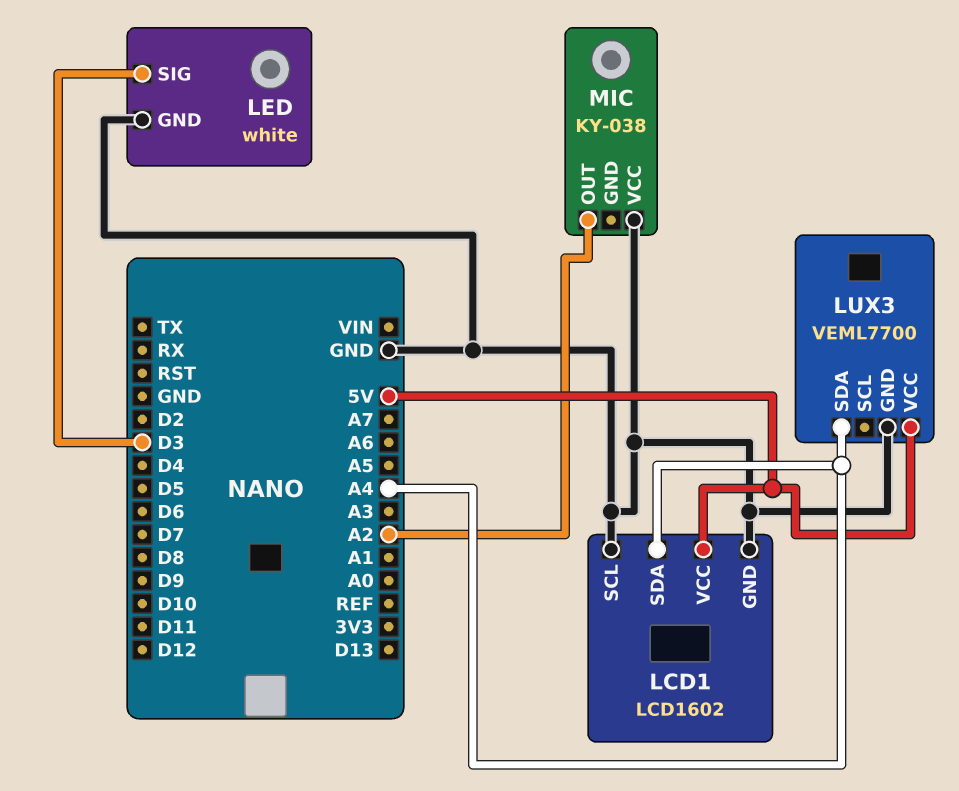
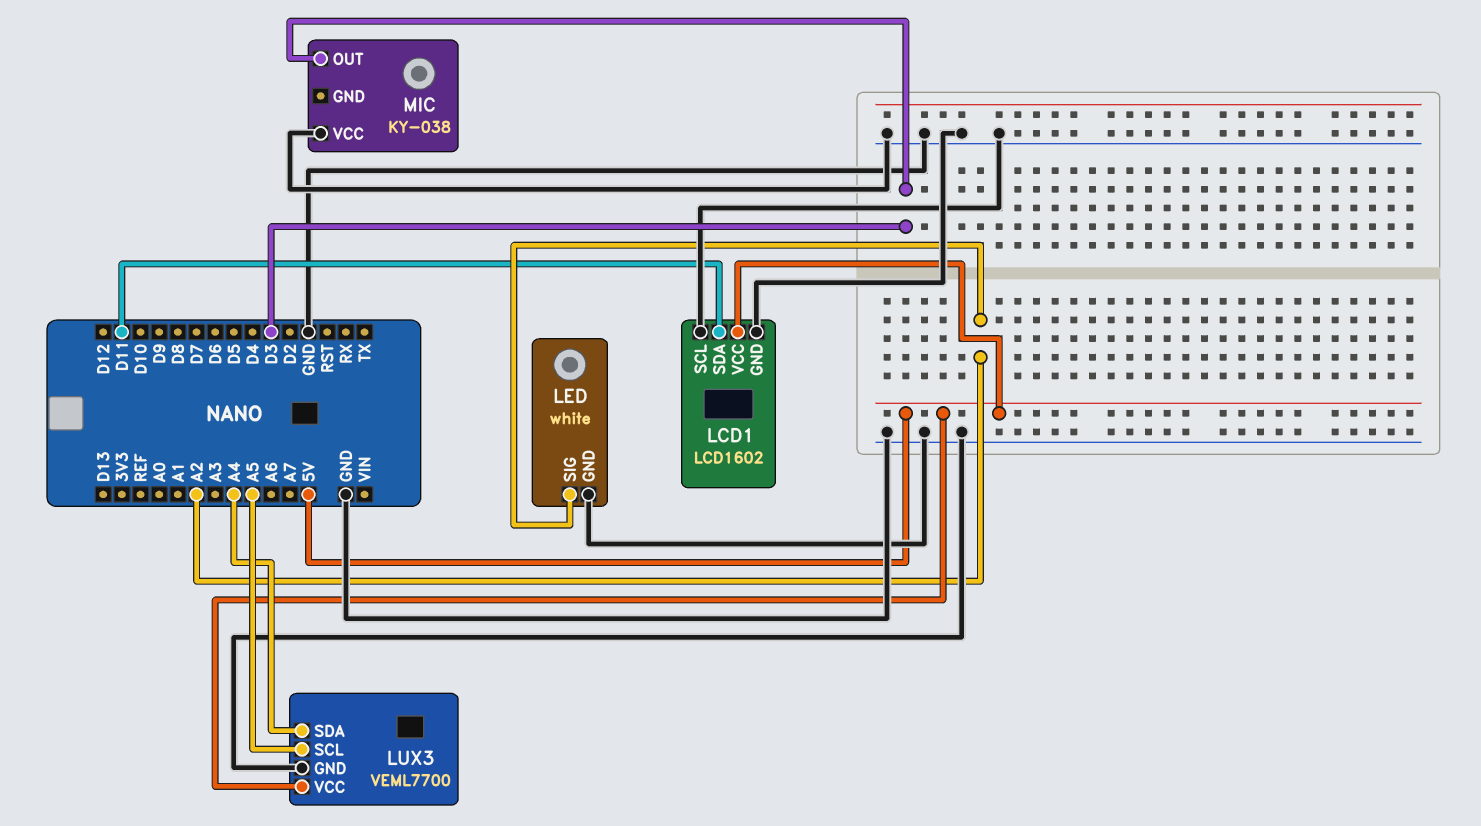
LCD1 pin SDA: A4 -> D11
LED pin SIG: D3 -> A2
LUX3 pin SCL: none -> A5
MIC pin OUT: A2 -> D3

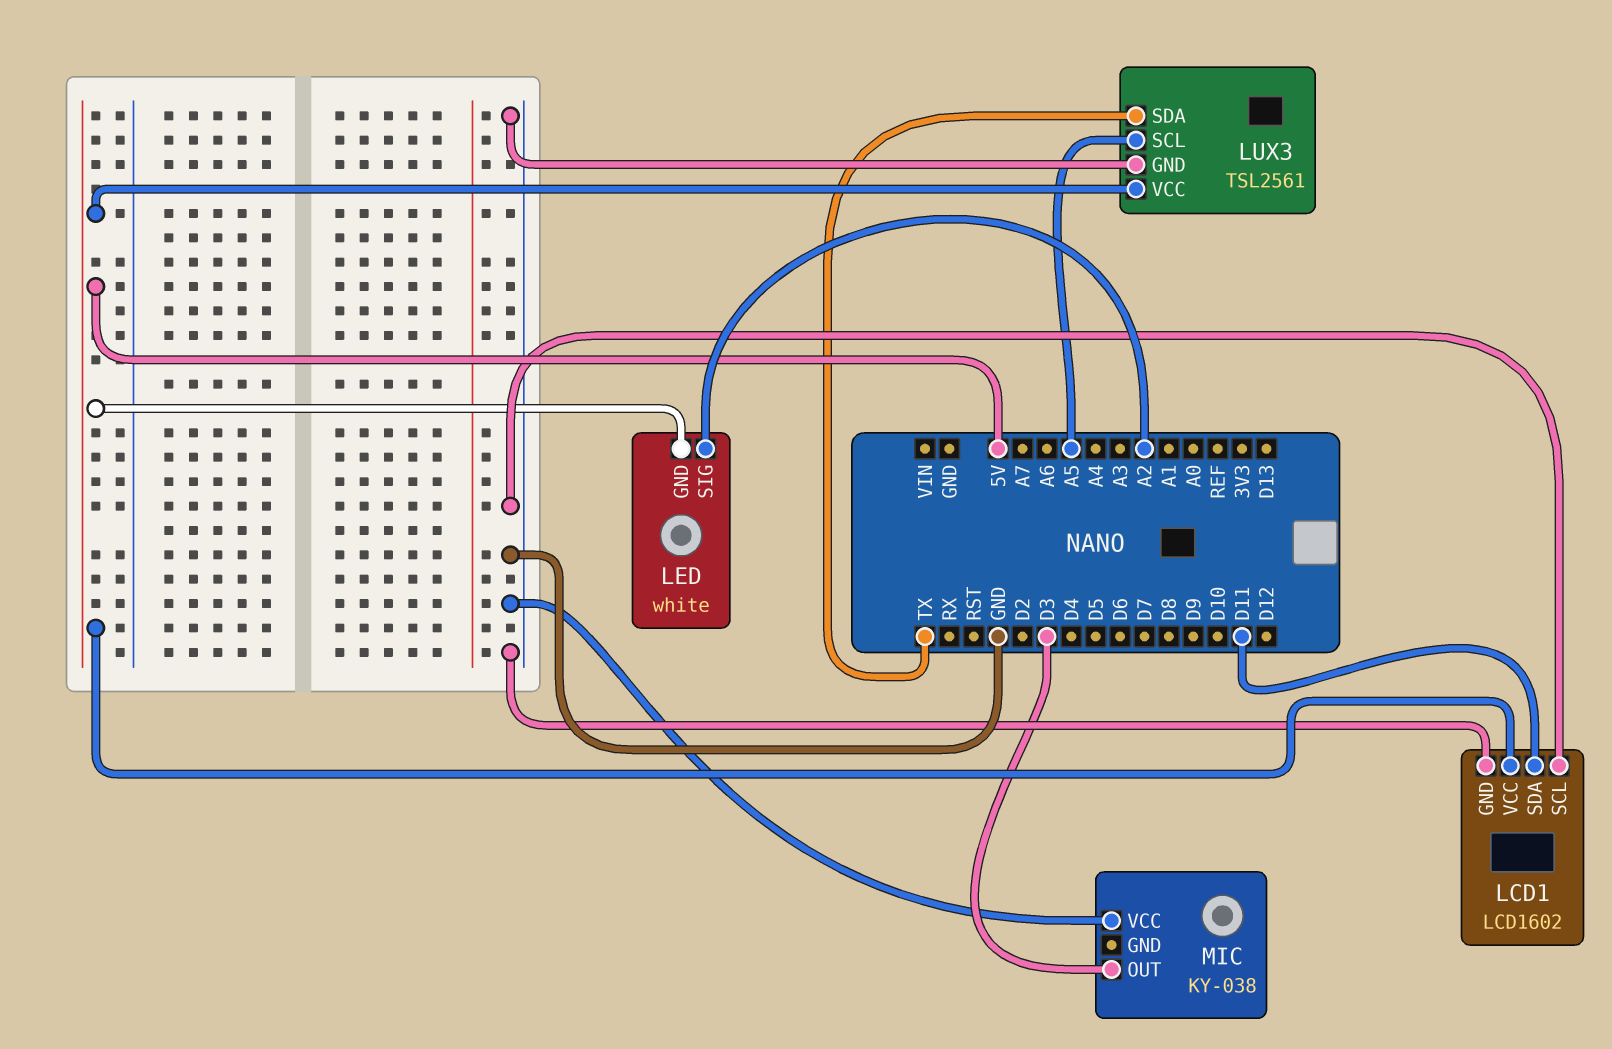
LED pin GND: GND -> 5V
LUX3: VEML7700 -> TSL2561
LUX3 pin SDA: A4 -> TX

